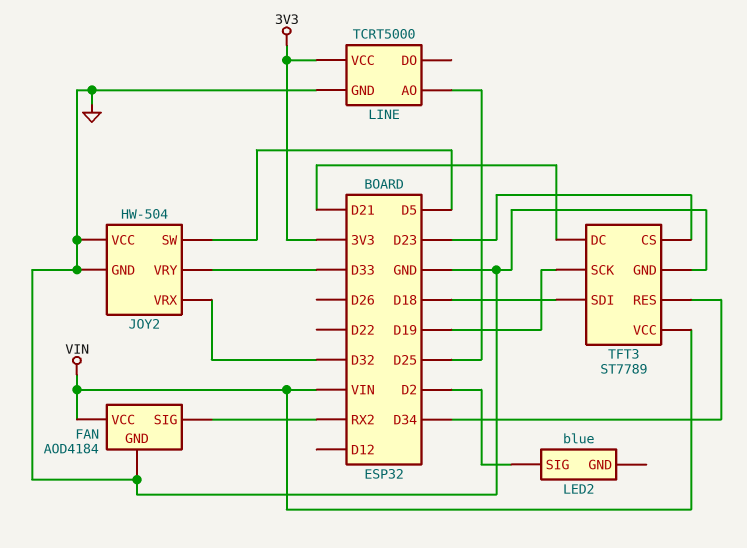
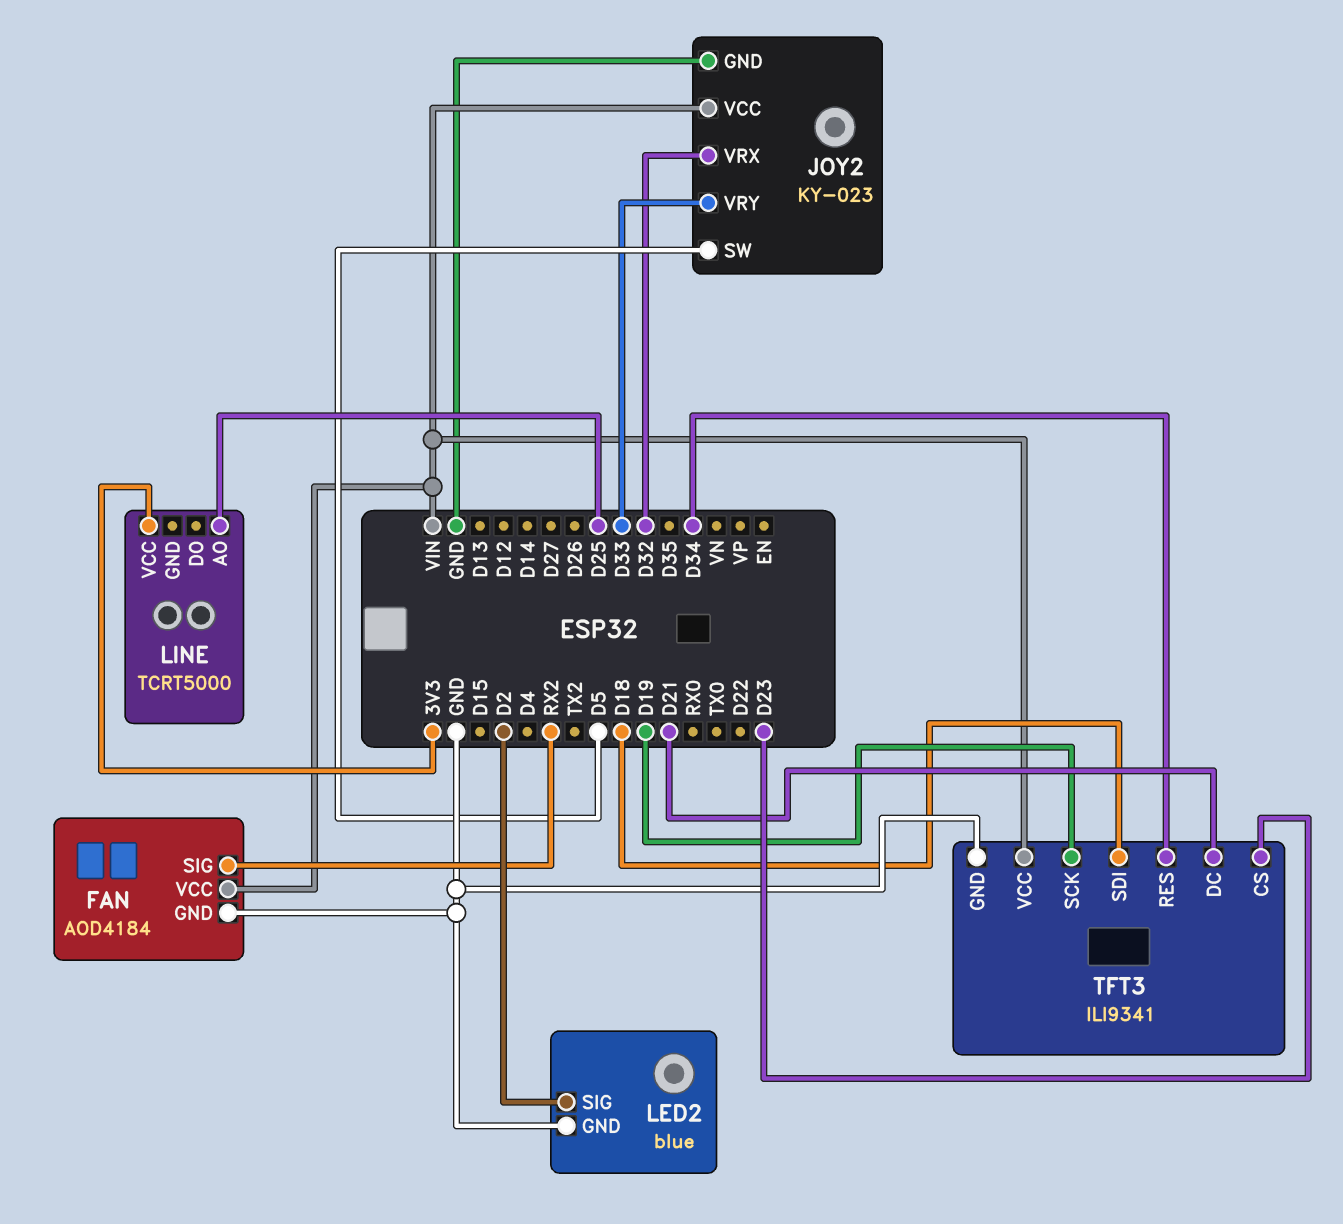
JOY2: HW-504 -> KY-023
JOY2 pin VCC: GND -> VIN
LED2 pin GND: none -> GND
LINE pin GND: GND -> none
TFT3: ST7789 -> ILI9341

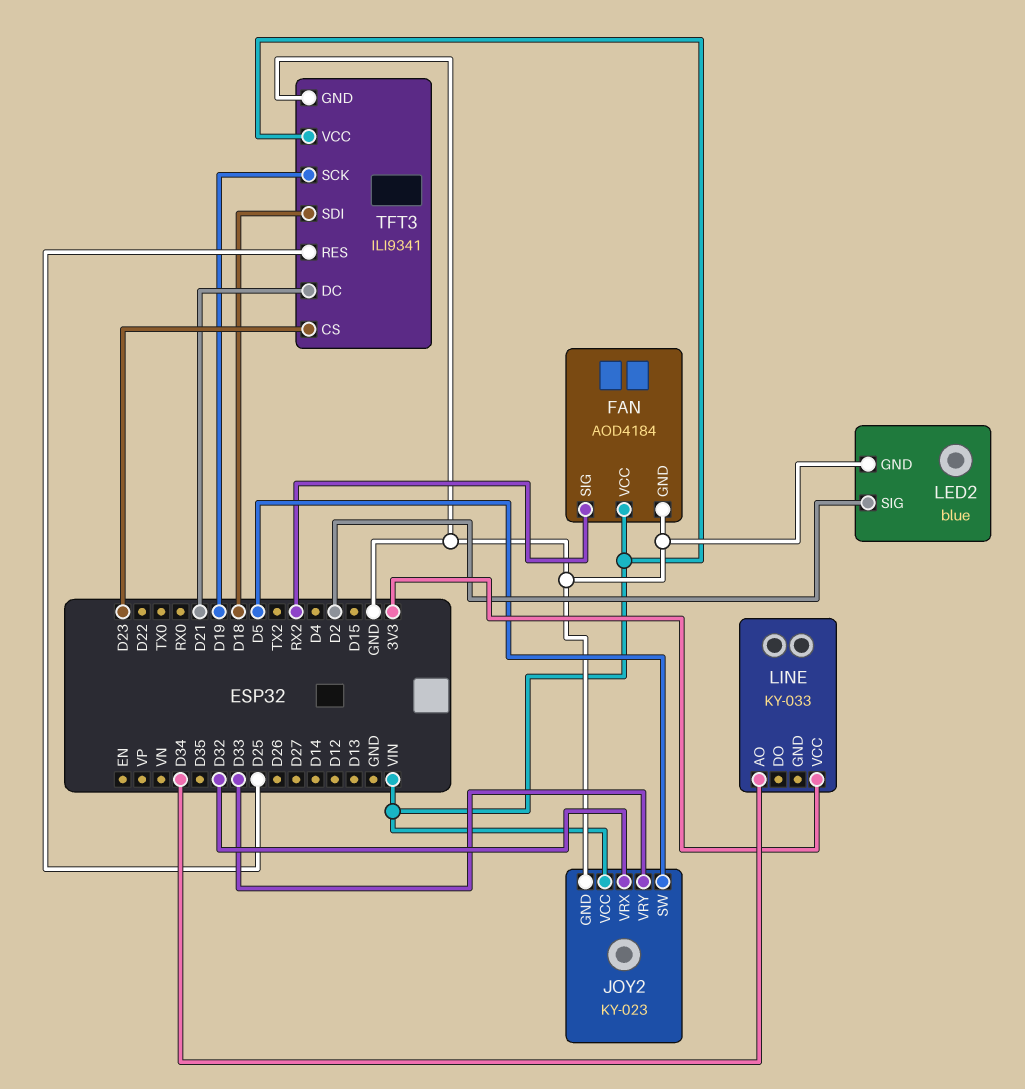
LINE: TCRT5000 -> KY-033
LINE pin AO: D25 -> D34
TFT3 pin RES: D34 -> D25

